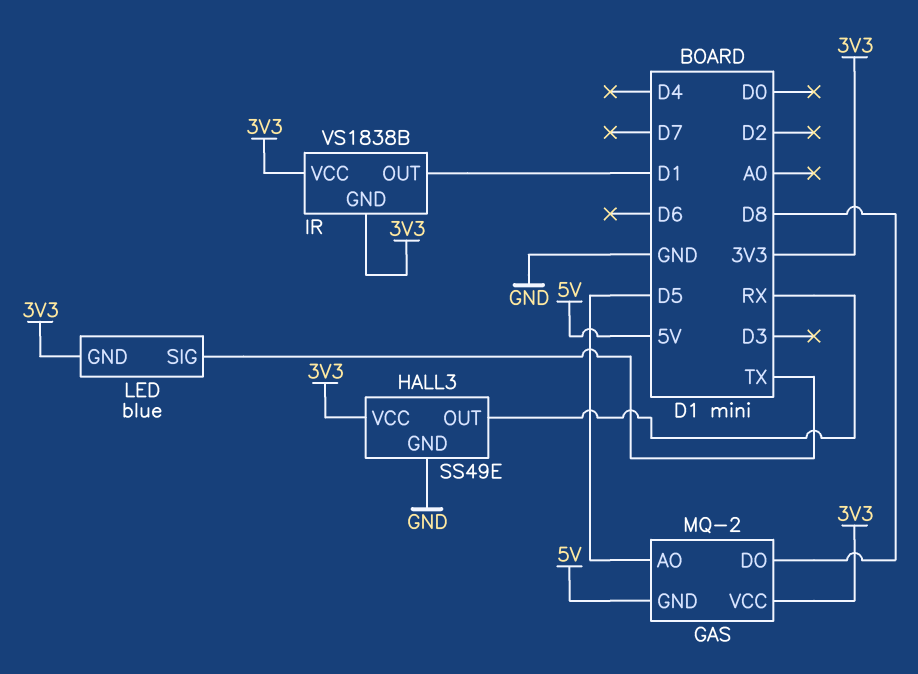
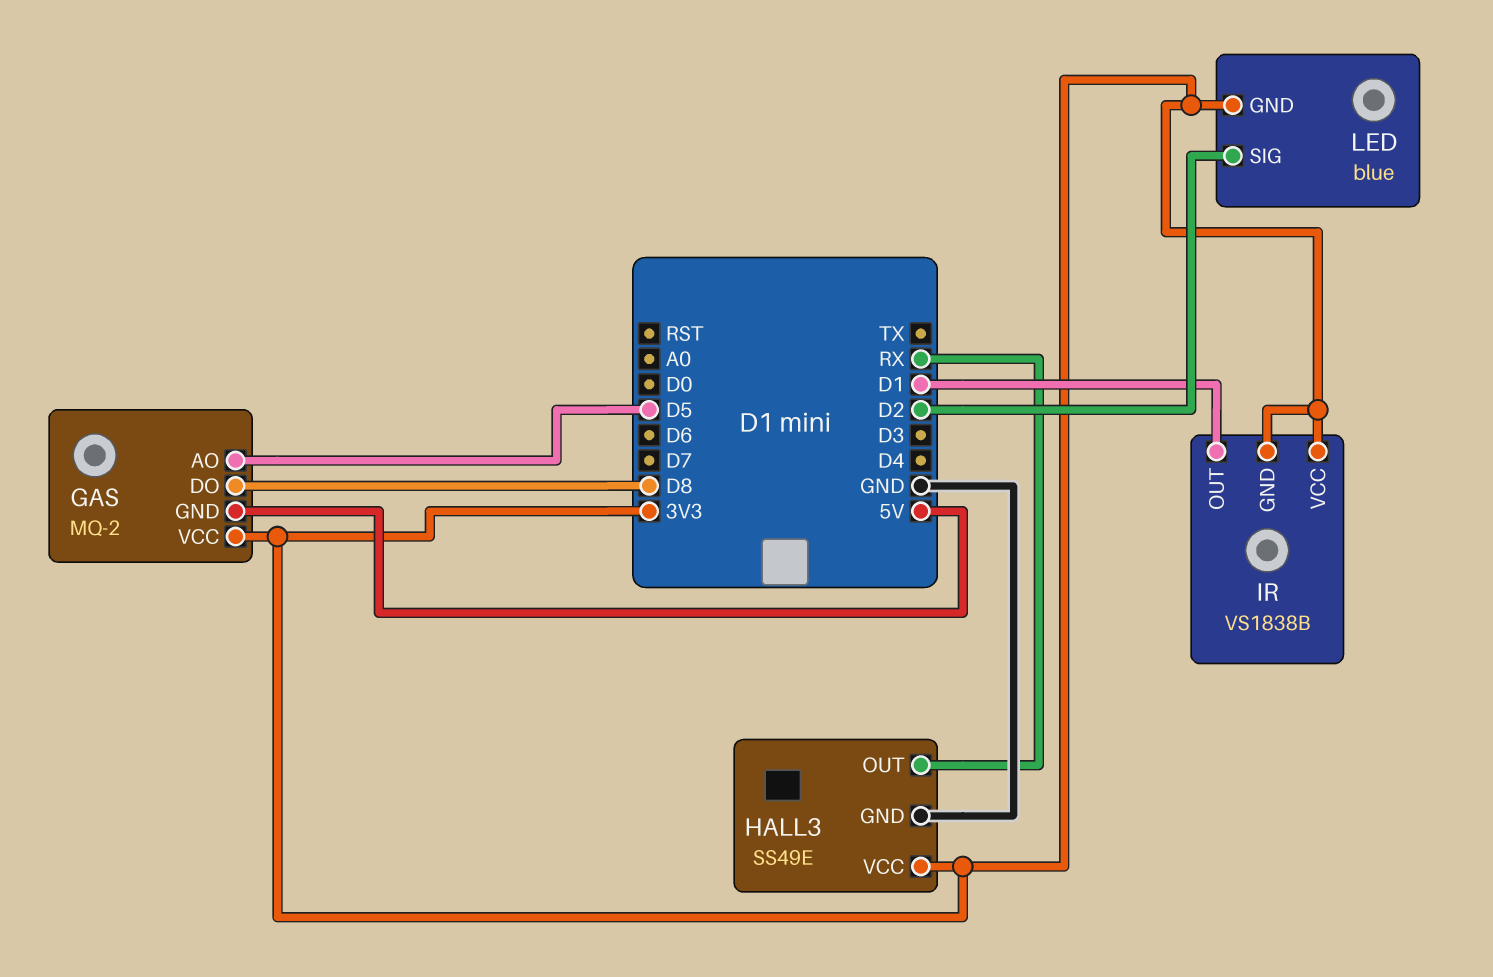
LED pin SIG: TX -> D2

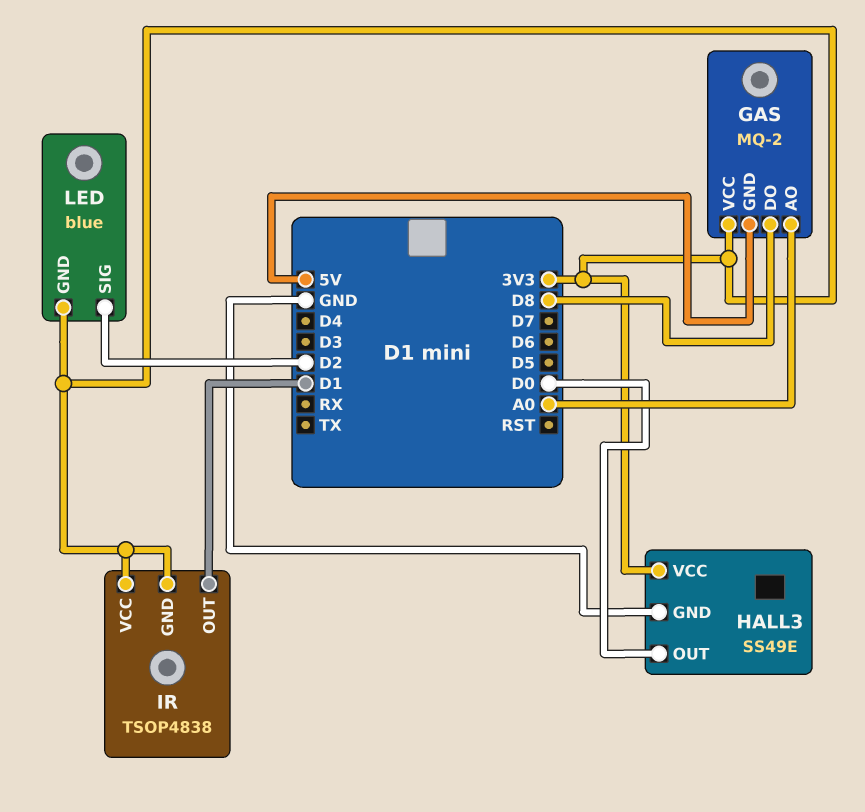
GAS pin AO: D5 -> A0
HALL3 pin OUT: RX -> D0
IR: VS1838B -> TSOP4838

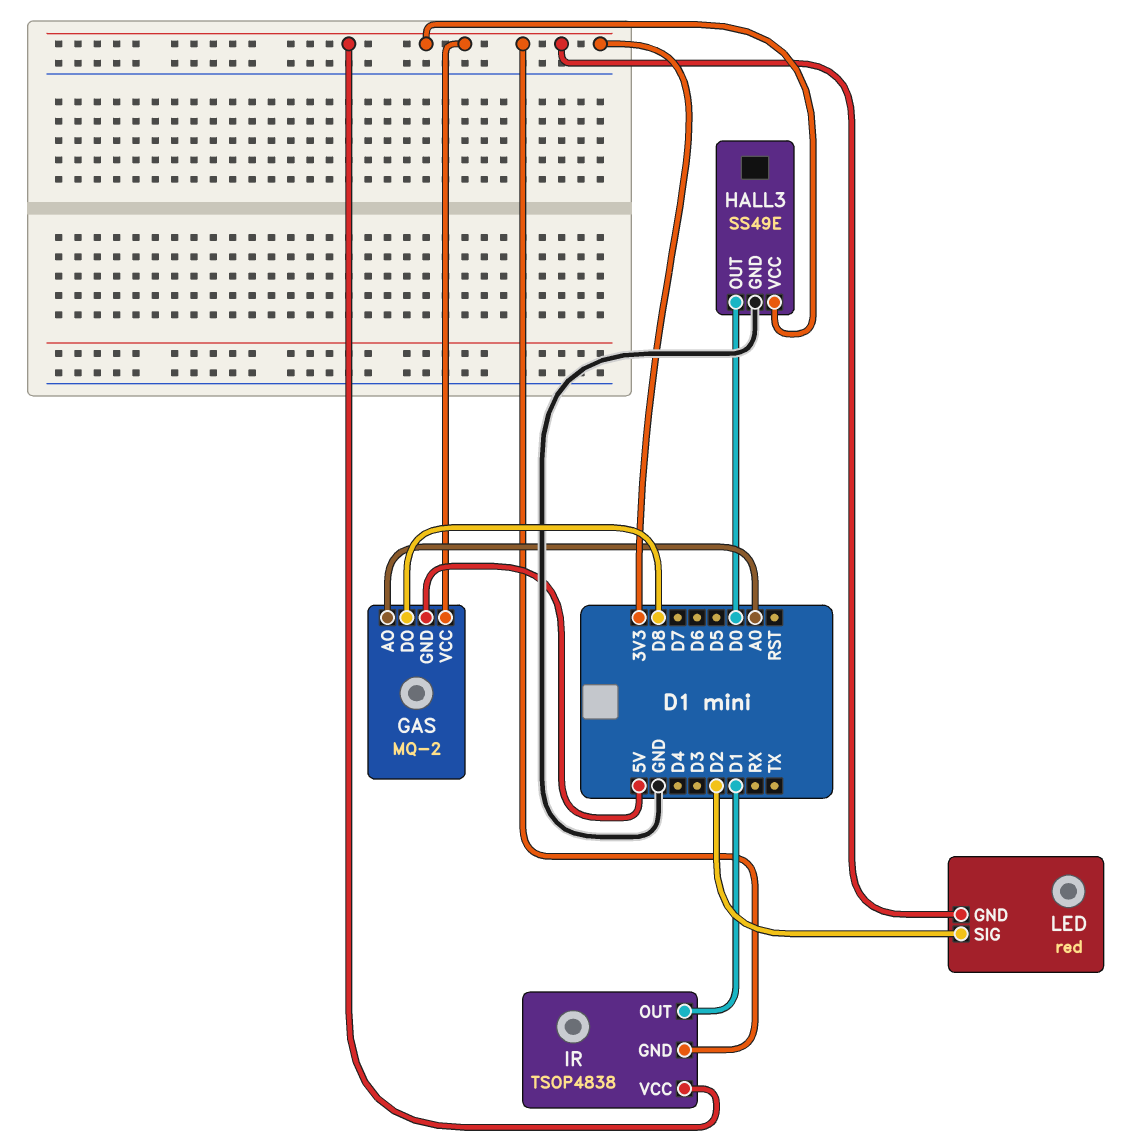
LED: blue -> red

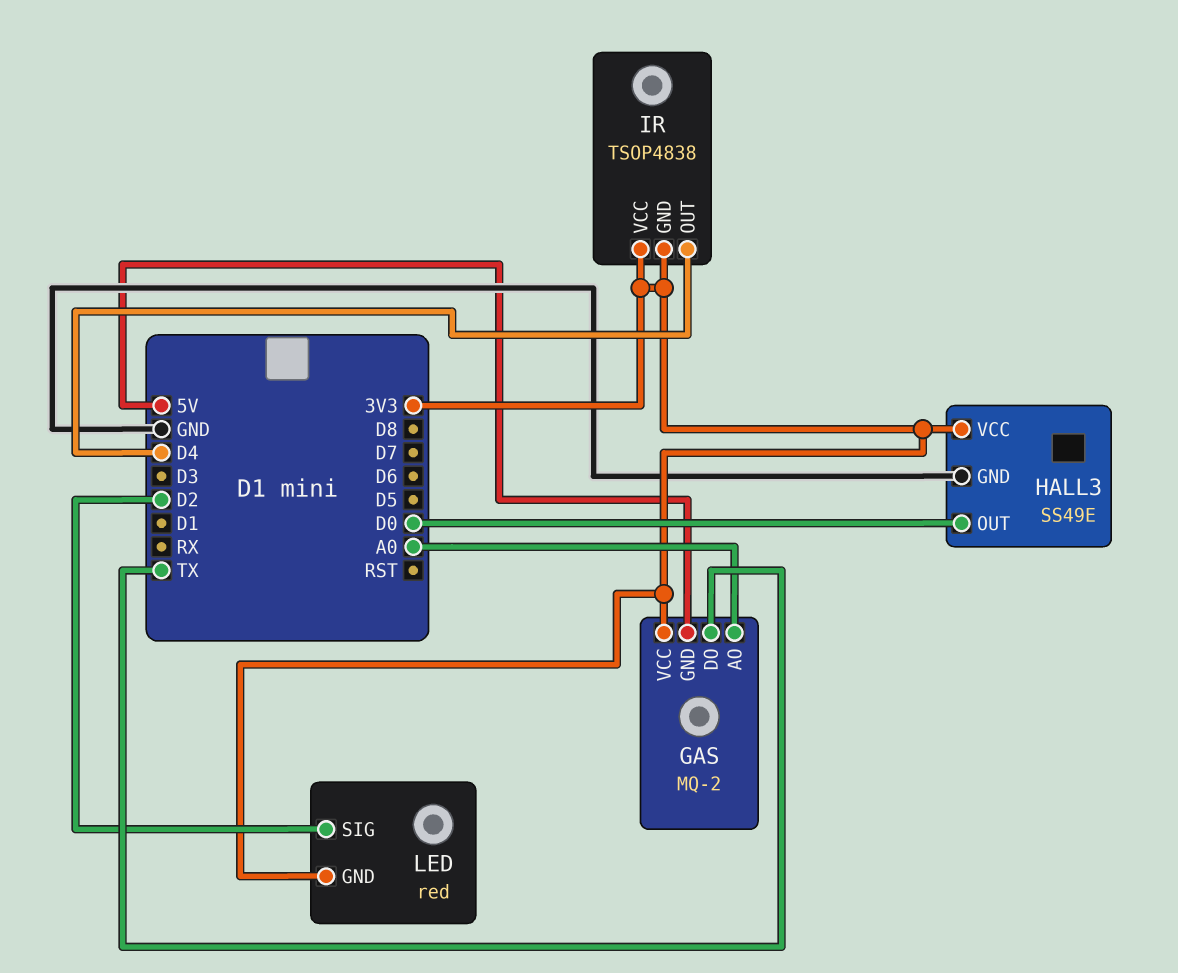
GAS pin DO: D8 -> TX
IR pin OUT: D1 -> D4

